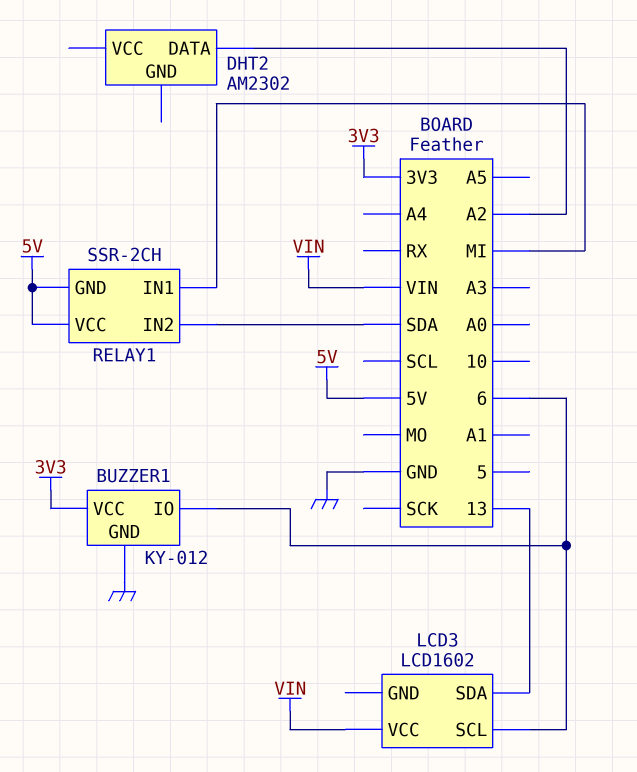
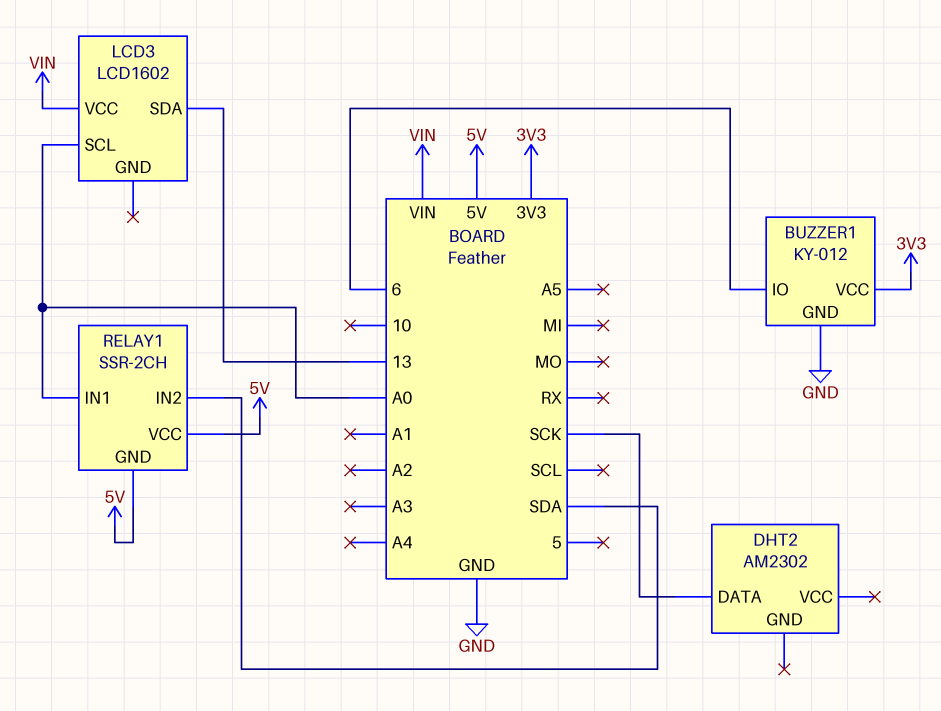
DHT2 pin DATA: A2 -> SCK
LCD3 pin SCL: 6 -> A0
RELAY1 pin IN1: MI -> A0

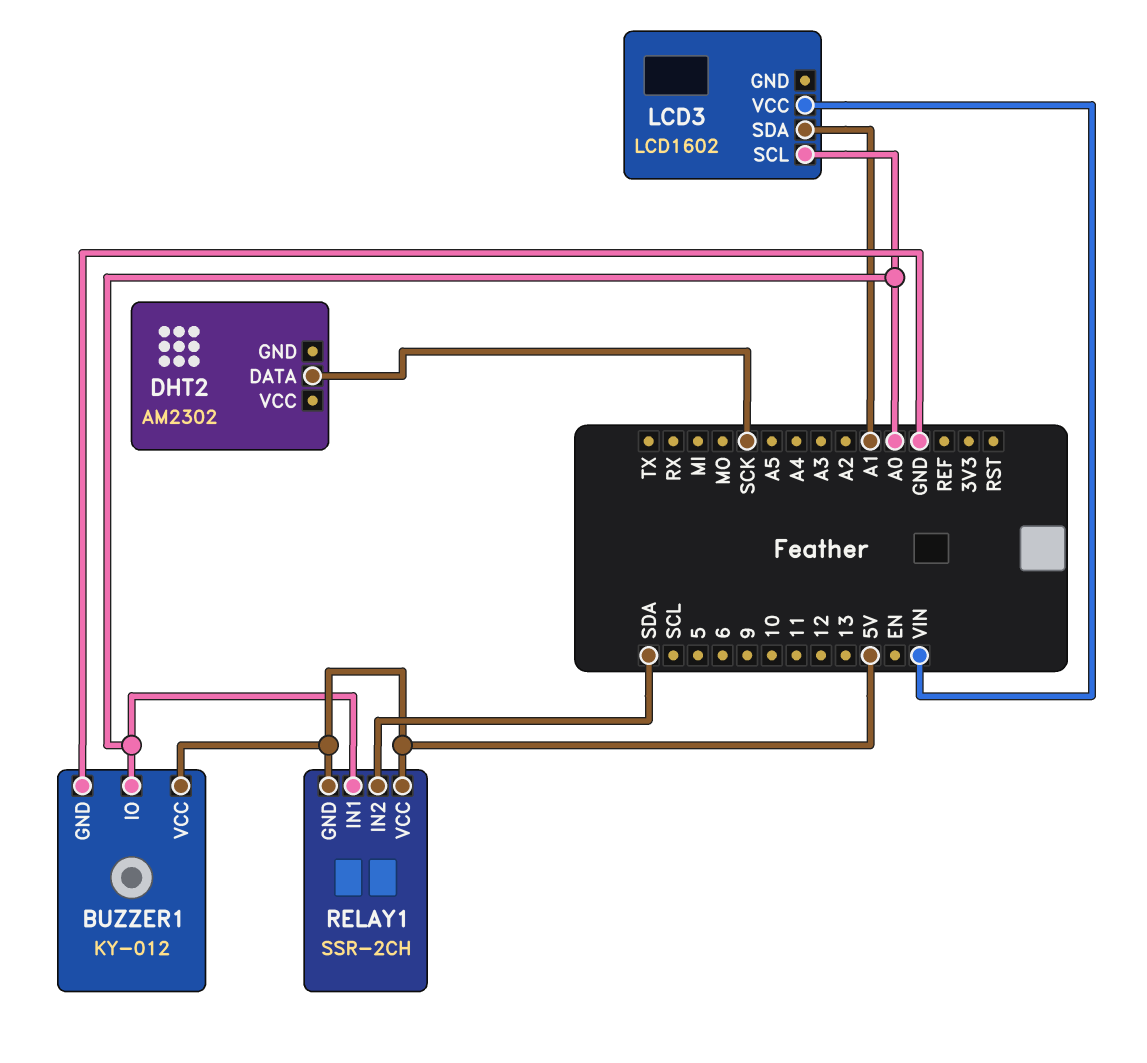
BUZZER1 pin IO: 6 -> A0
BUZZER1 pin VCC: 3V3 -> 5V
LCD3 pin SDA: 13 -> A1

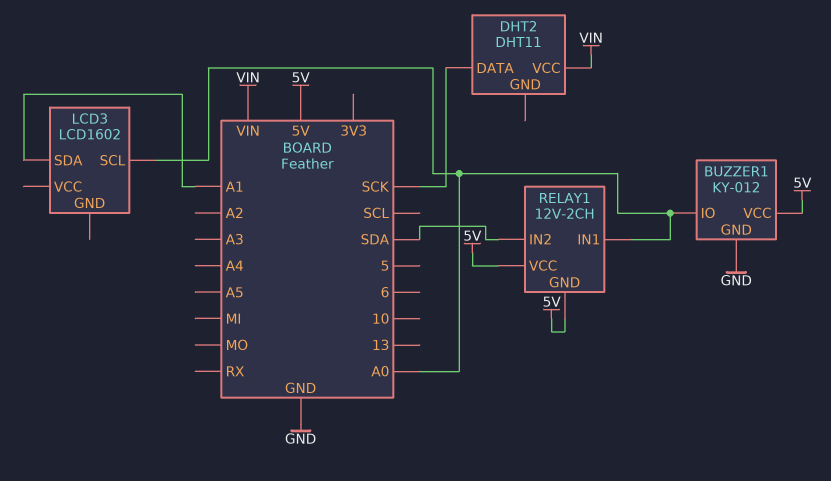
DHT2: AM2302 -> DHT11
DHT2 pin VCC: none -> VIN
LCD3 pin VCC: VIN -> none
RELAY1: SSR-2CH -> 12V-2CH

